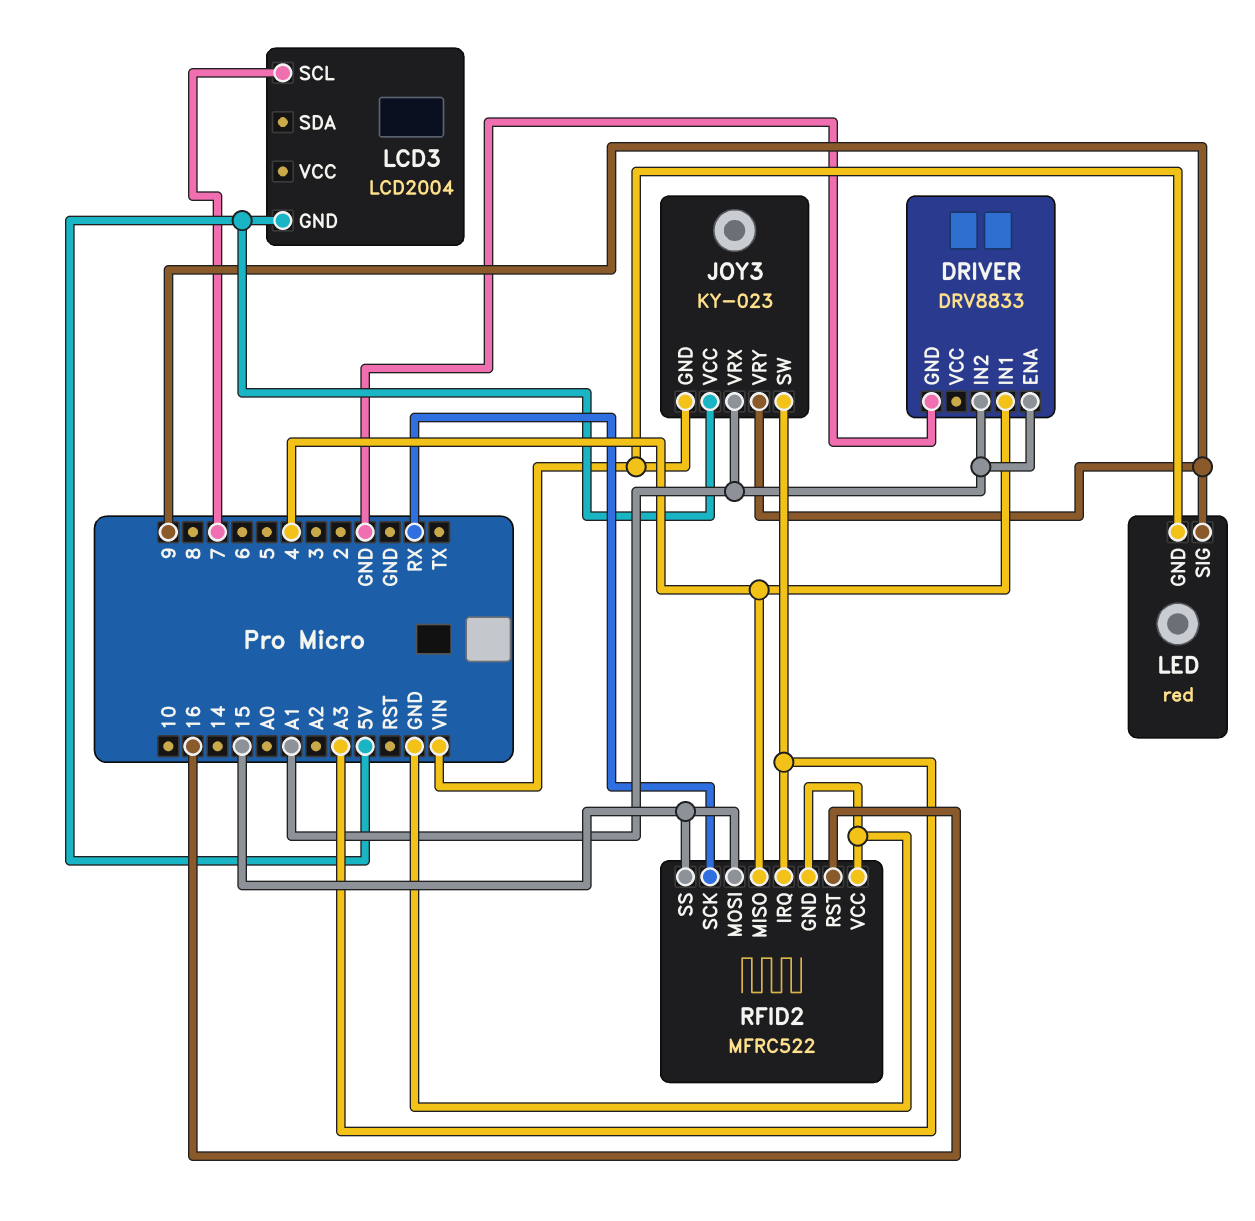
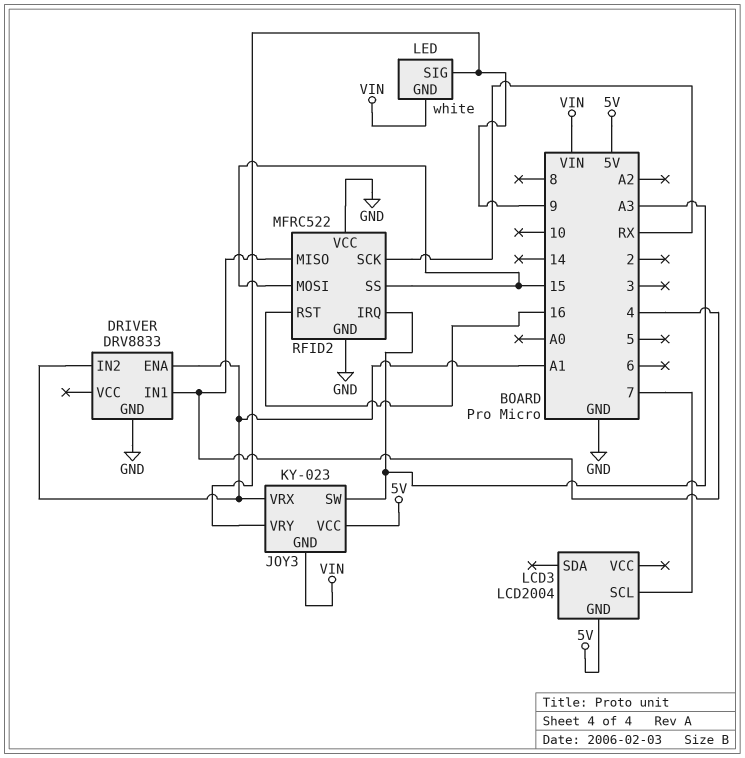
LED: red -> white

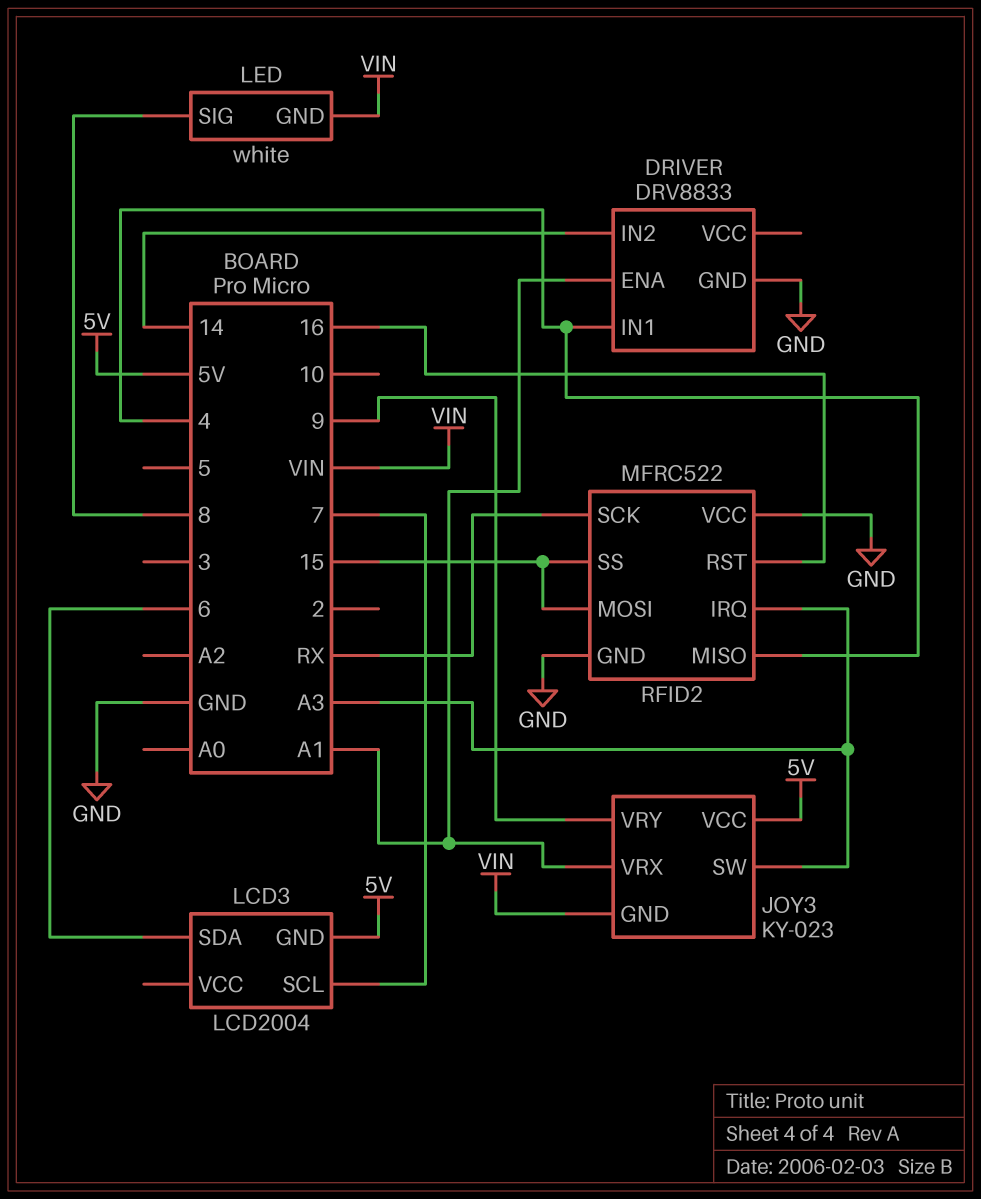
DRIVER pin IN2: A1 -> 14
LCD3 pin SDA: none -> 6
LED pin SIG: 9 -> 8

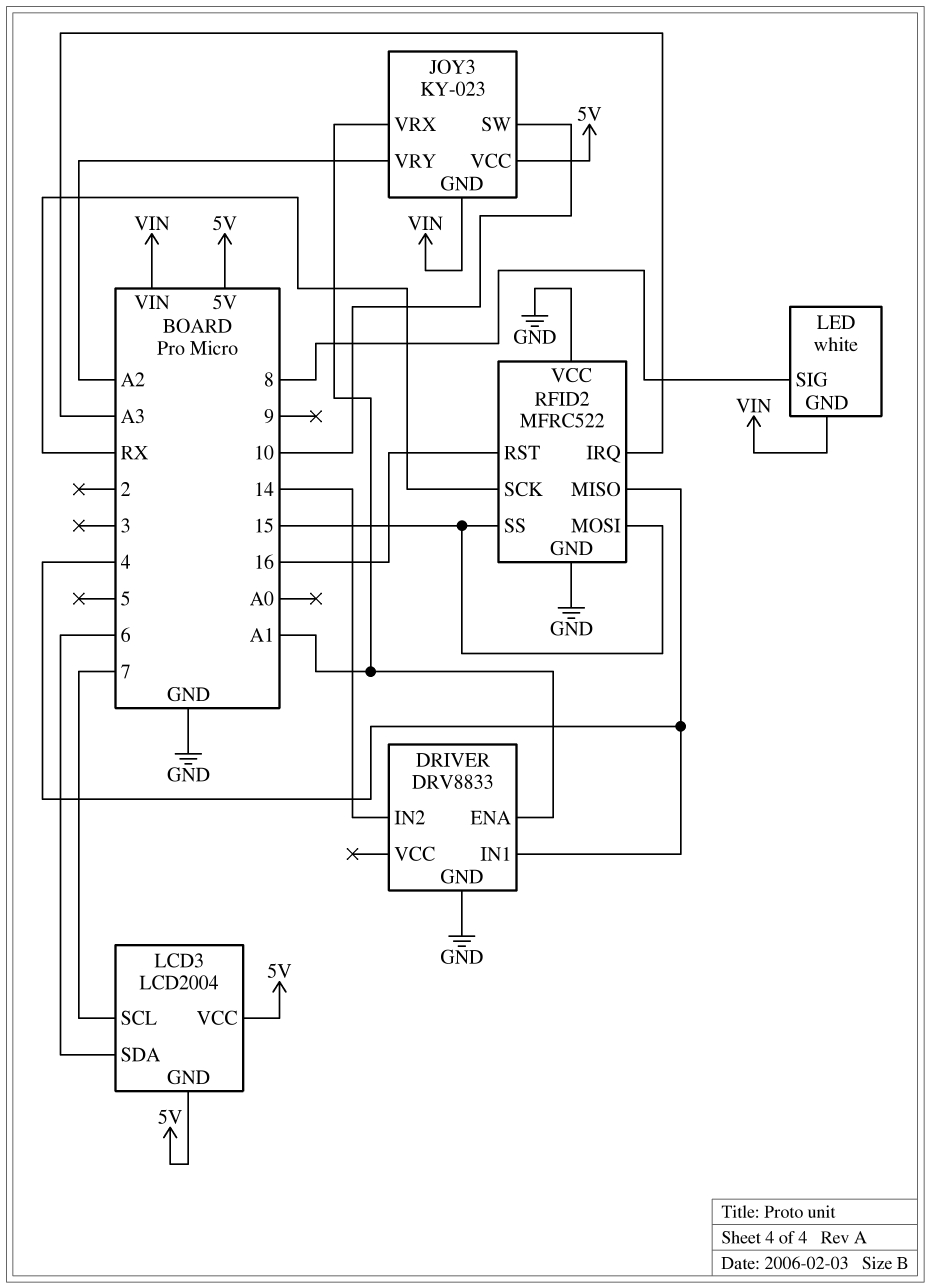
JOY3 pin SW: A3 -> 10
JOY3 pin VRY: 9 -> A2
LCD3 pin VCC: none -> 5V

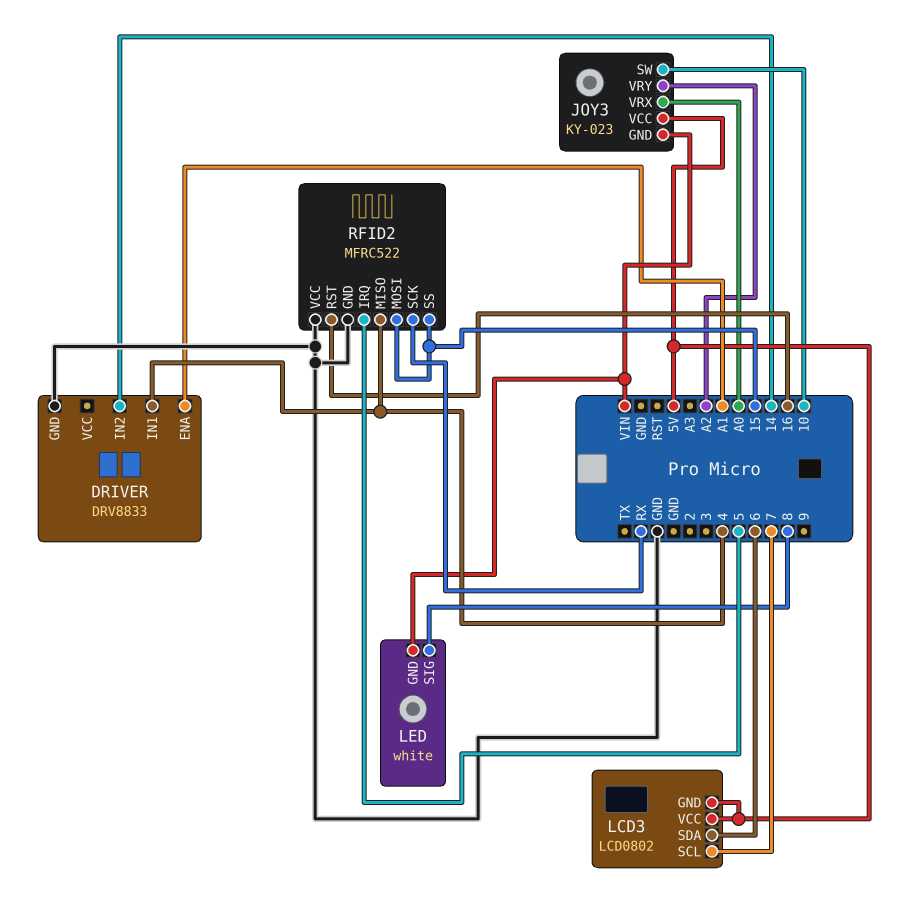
JOY3 pin VRX: A1 -> A0
LCD3: LCD2004 -> LCD0802
RFID2 pin IRQ: A3 -> 5

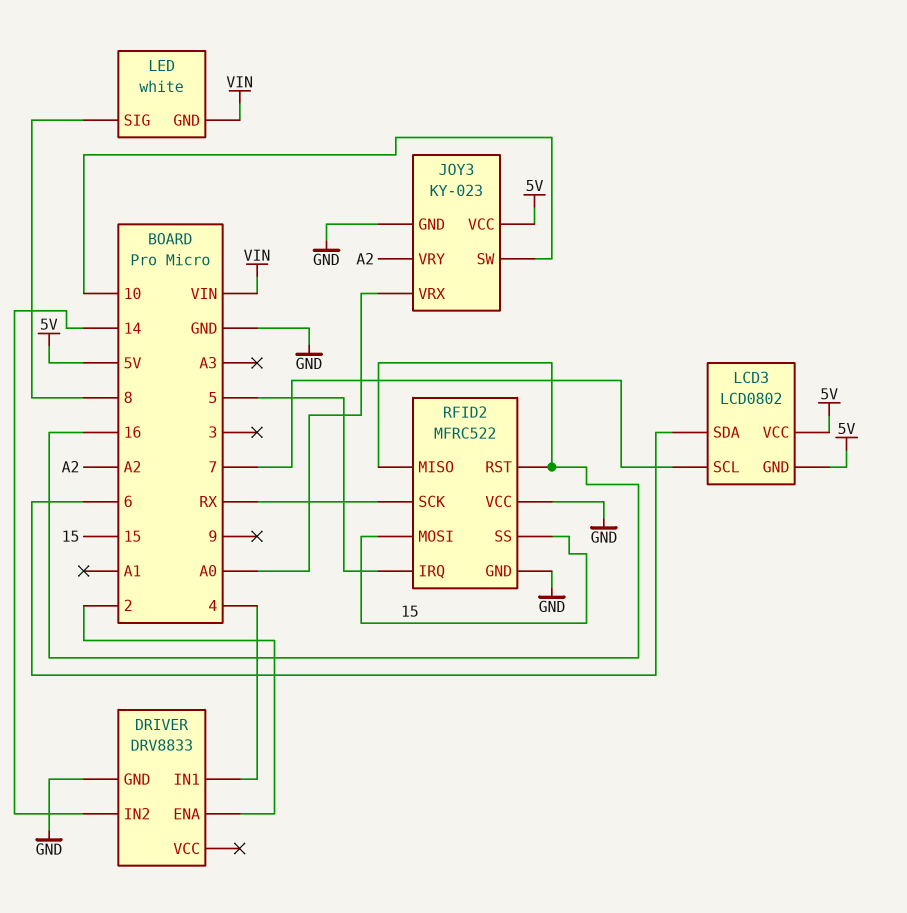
DRIVER pin ENA: A1 -> 2
JOY3 pin GND: VIN -> GND
RFID2 pin MISO: 4 -> 16

